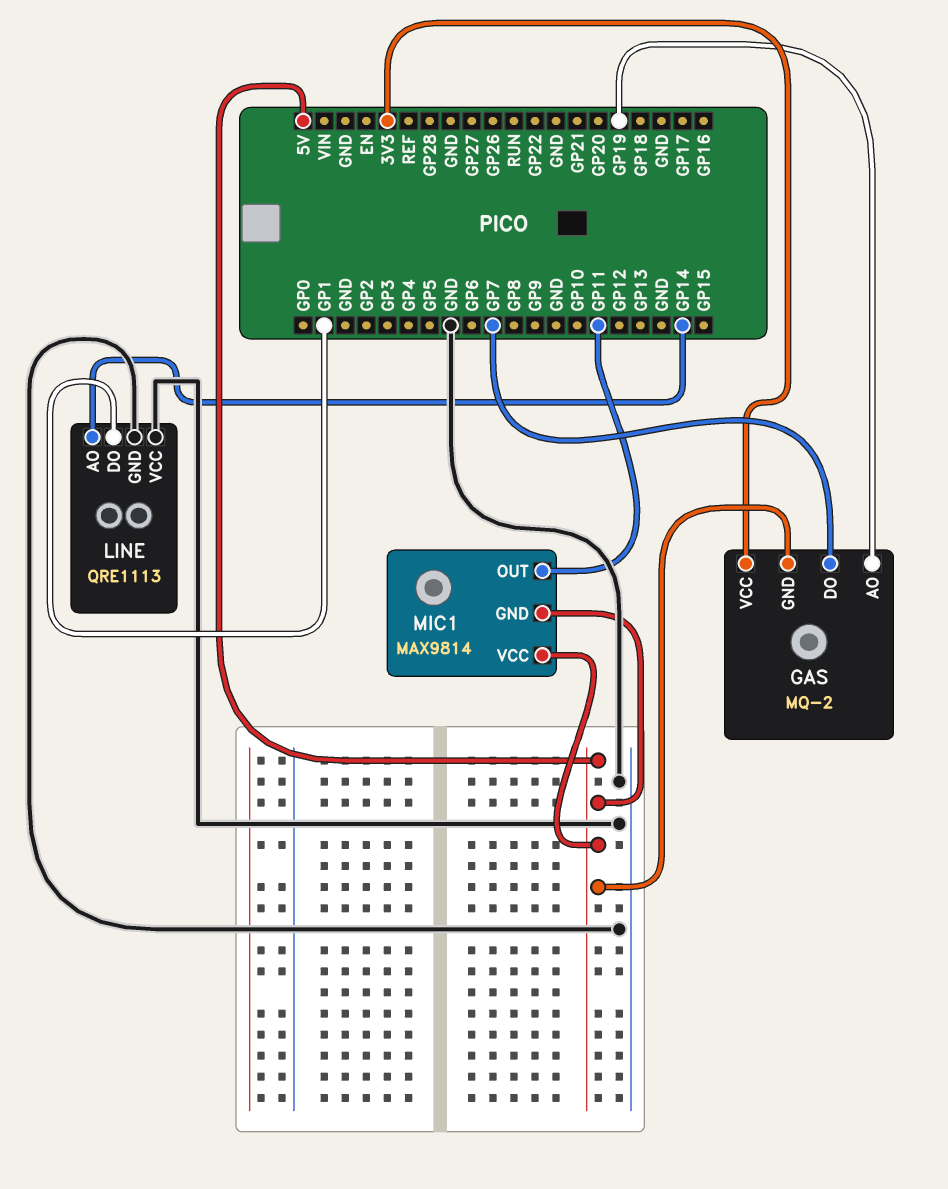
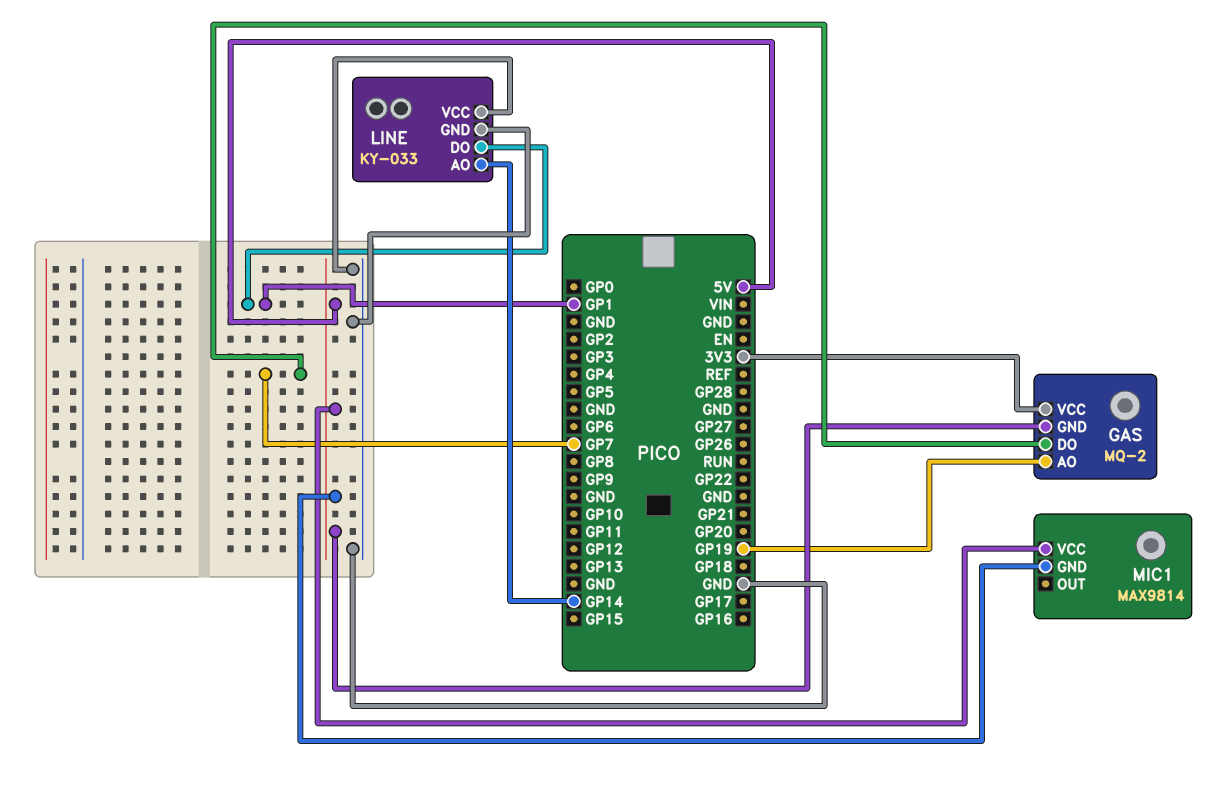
LINE: QRE1113 -> KY-033
MIC1 pin OUT: GP11 -> none

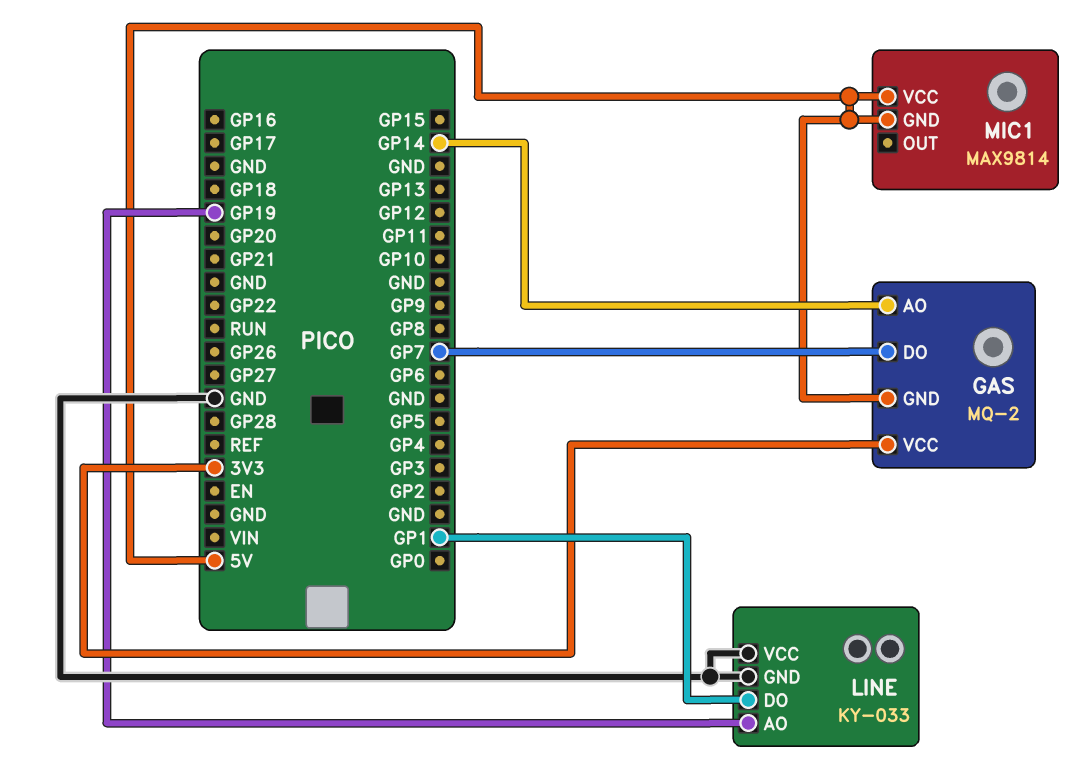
GAS pin AO: GP19 -> GP14
LINE pin AO: GP14 -> GP19

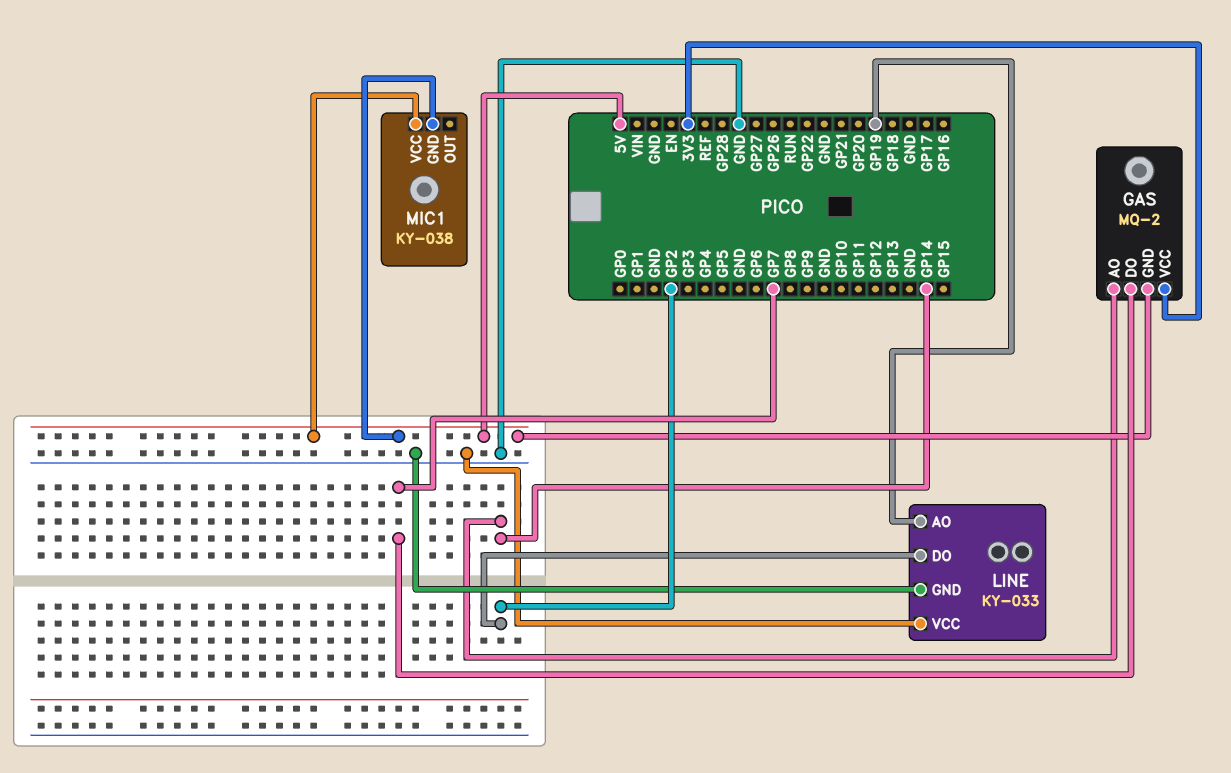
LINE pin DO: GP1 -> GP2
MIC1: MAX9814 -> KY-038

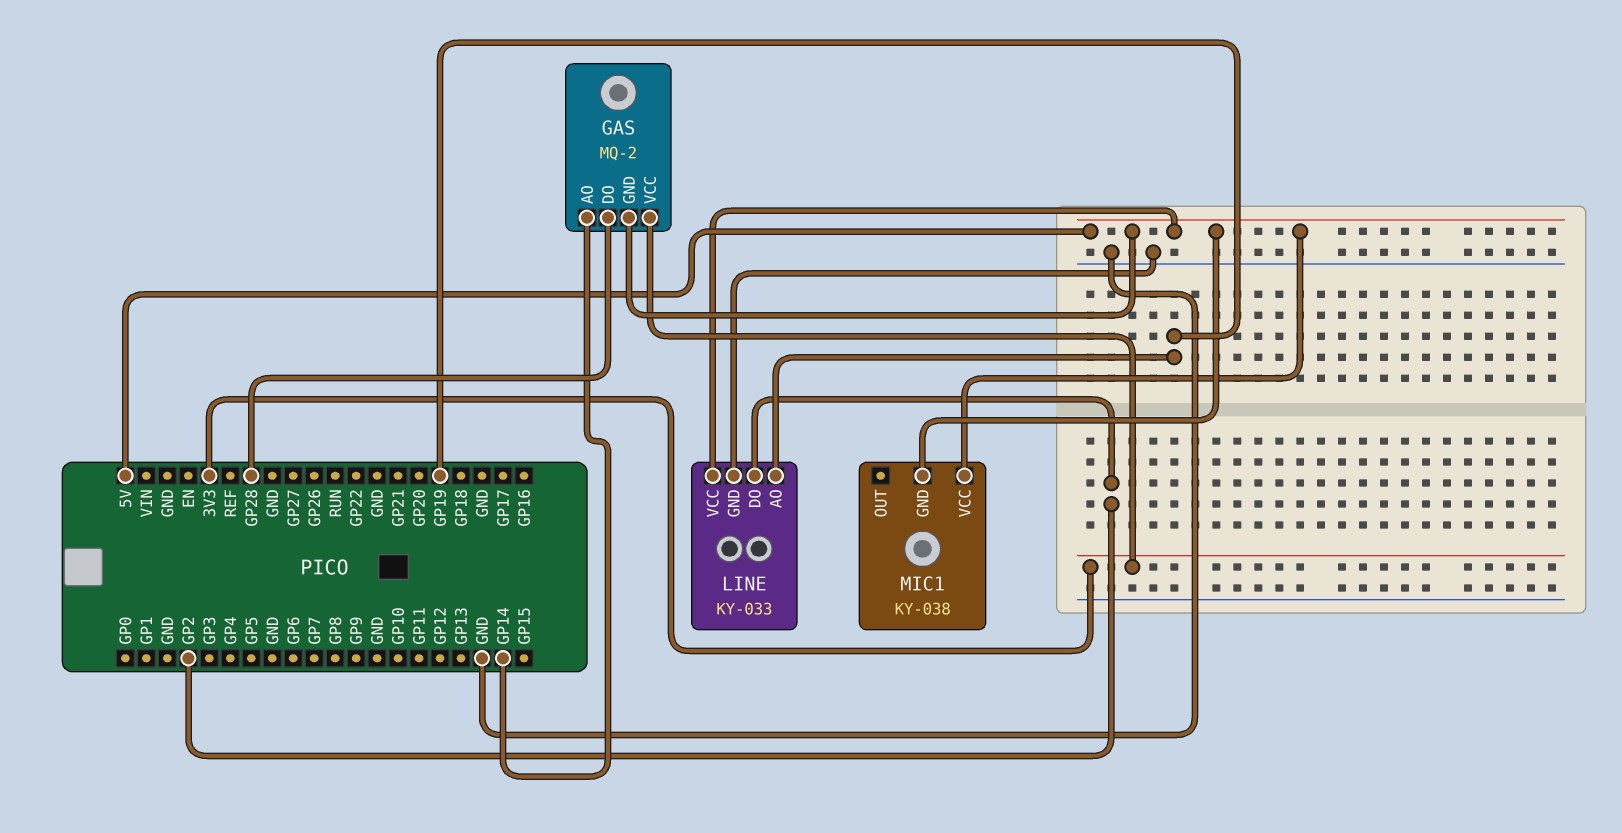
GAS pin DO: GP7 -> GP28
LINE pin VCC: GND -> 5V

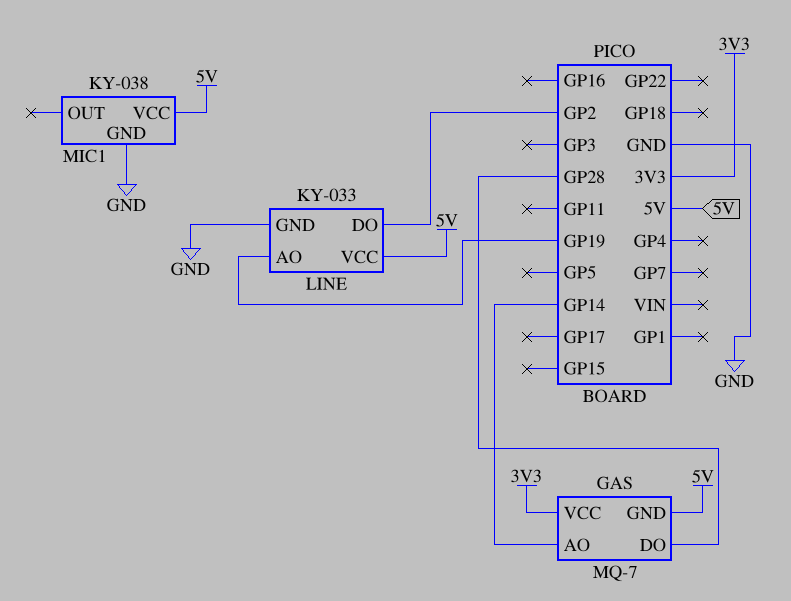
GAS: MQ-2 -> MQ-7
MIC1 pin GND: 5V -> GND

